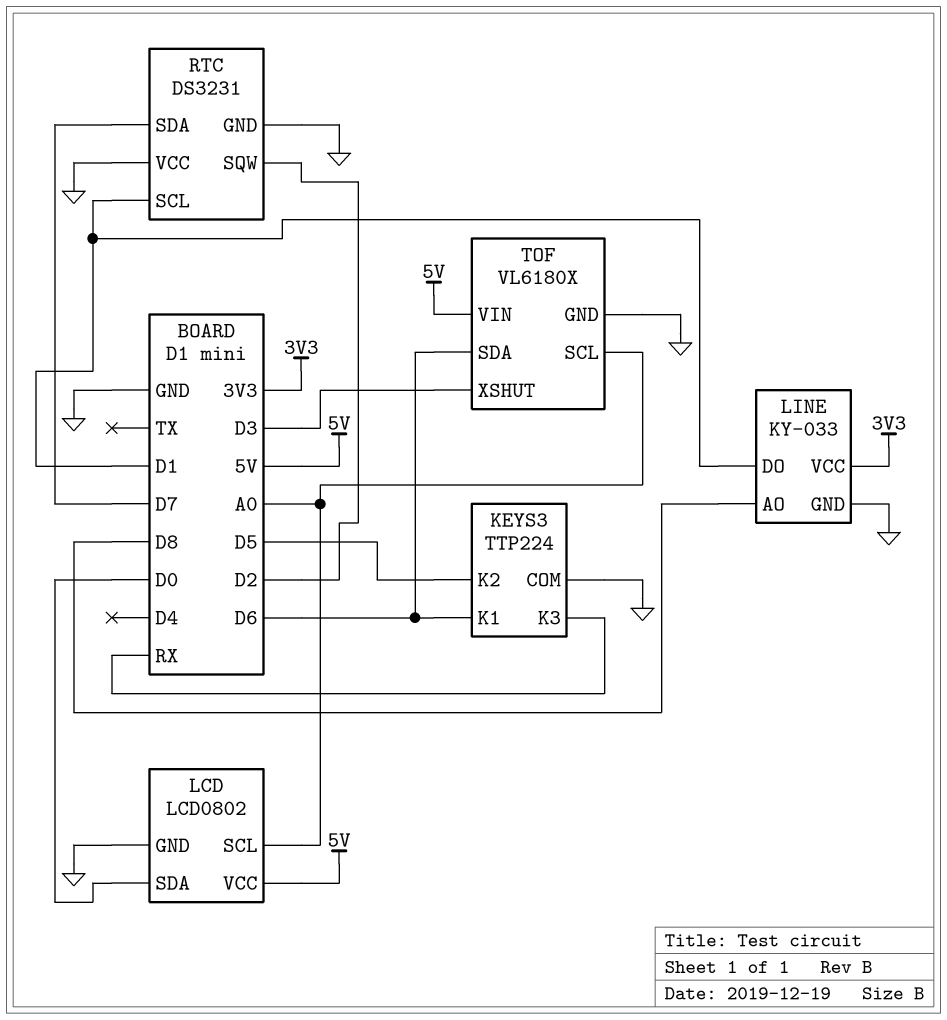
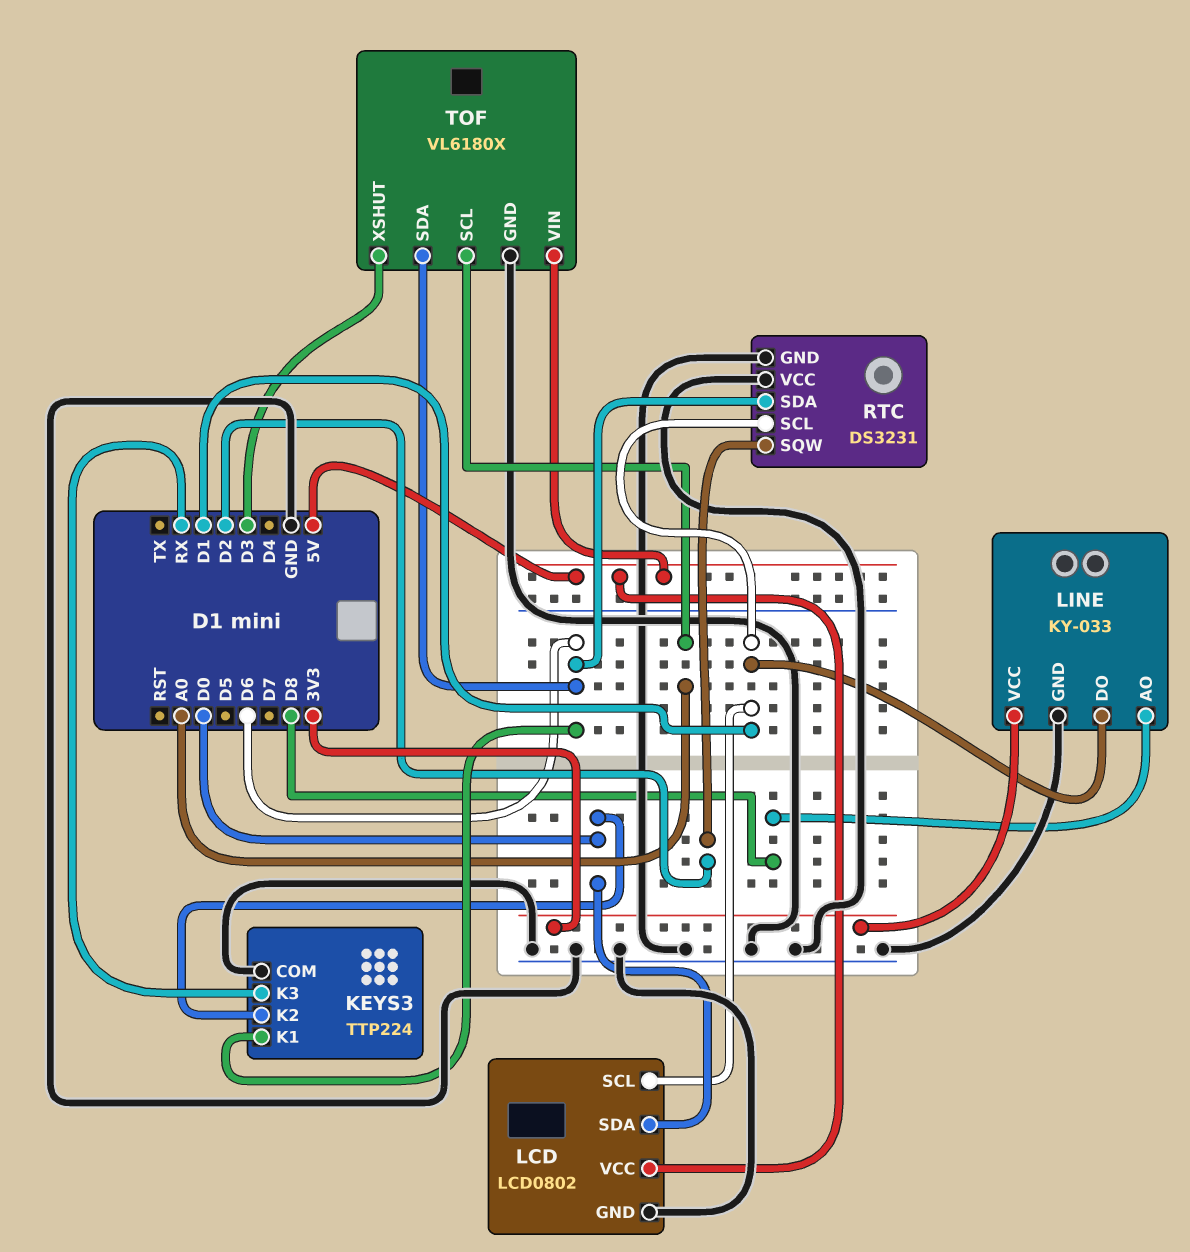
KEYS3 pin K2: D5 -> D0
LCD pin SCL: A0 -> D1
RTC pin SDA: D7 -> D6

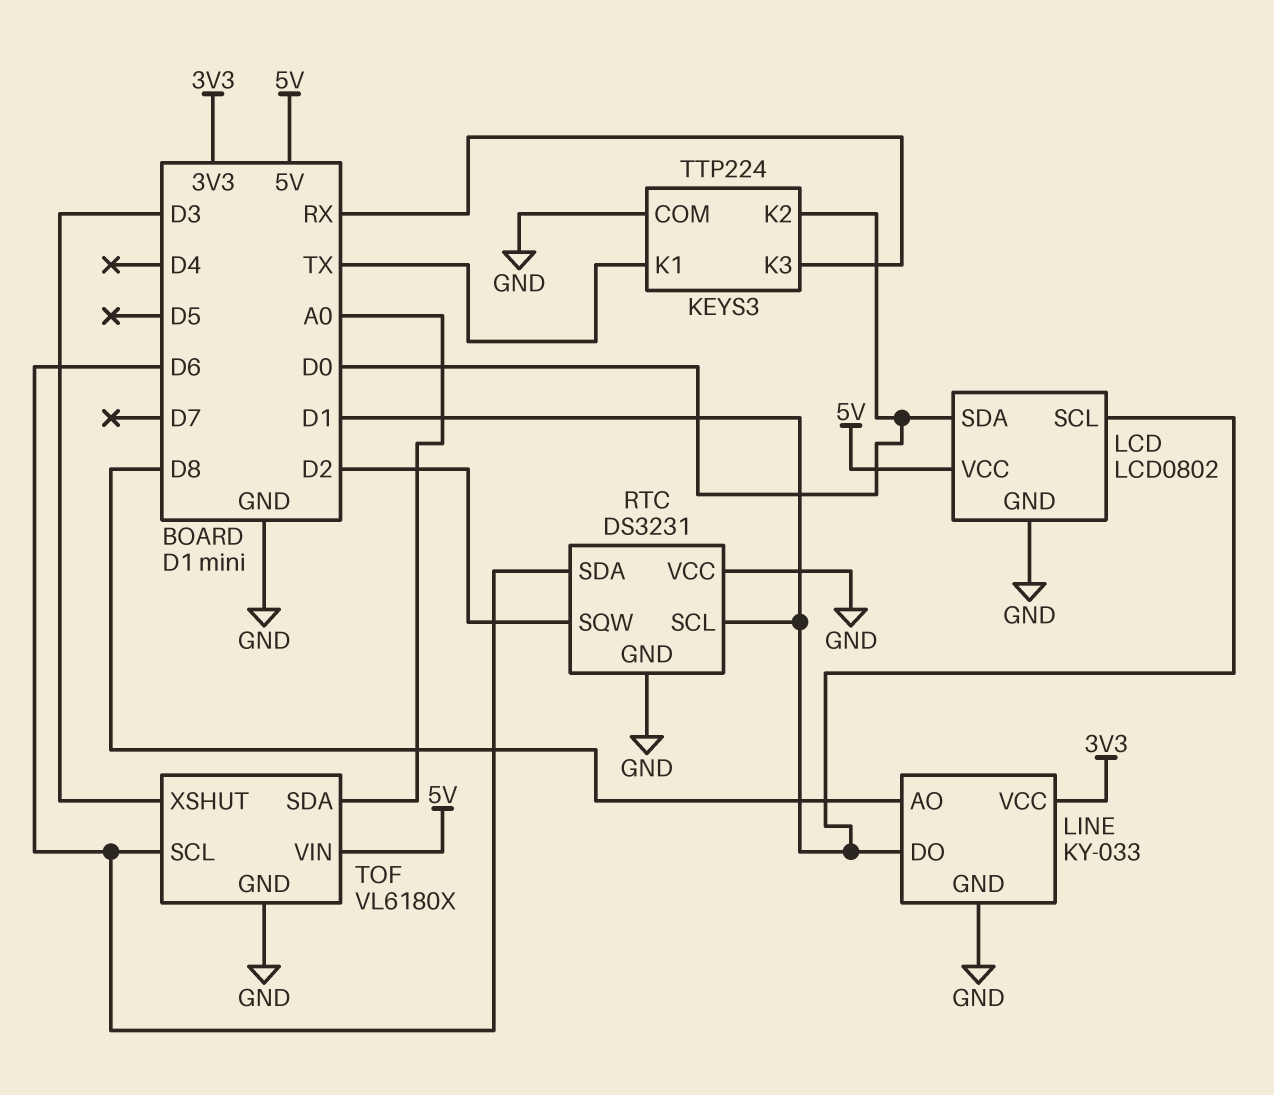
KEYS3 pin K1: D6 -> TX
TOF pin SCL: A0 -> D6
TOF pin SDA: D6 -> A0

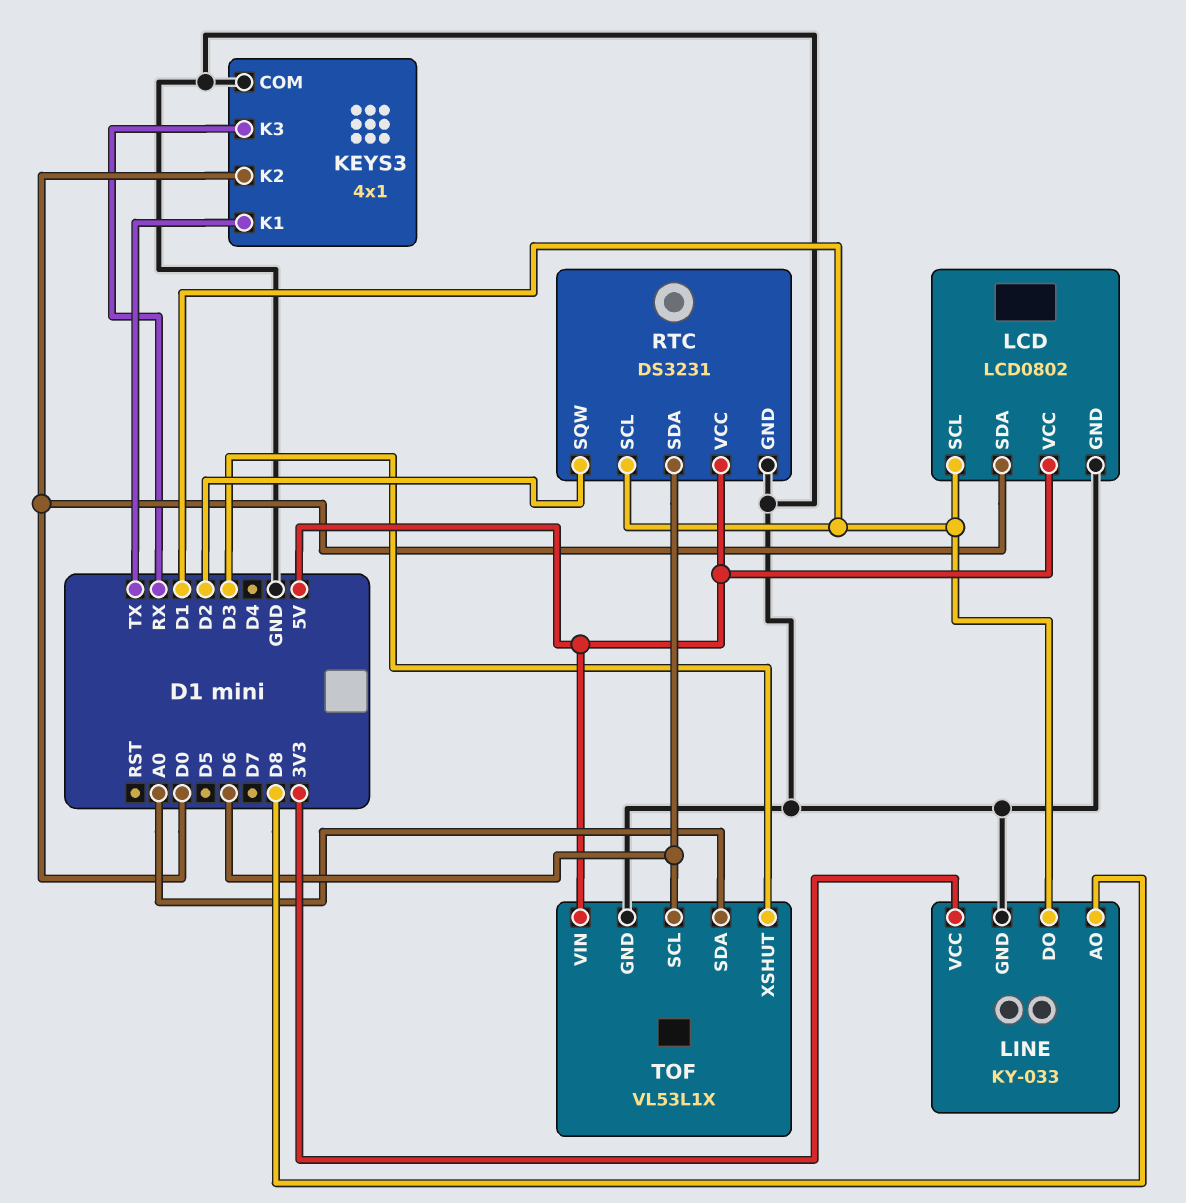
KEYS3: TTP224 -> 4x1
RTC pin VCC: GND -> 5V
TOF: VL6180X -> VL53L1X

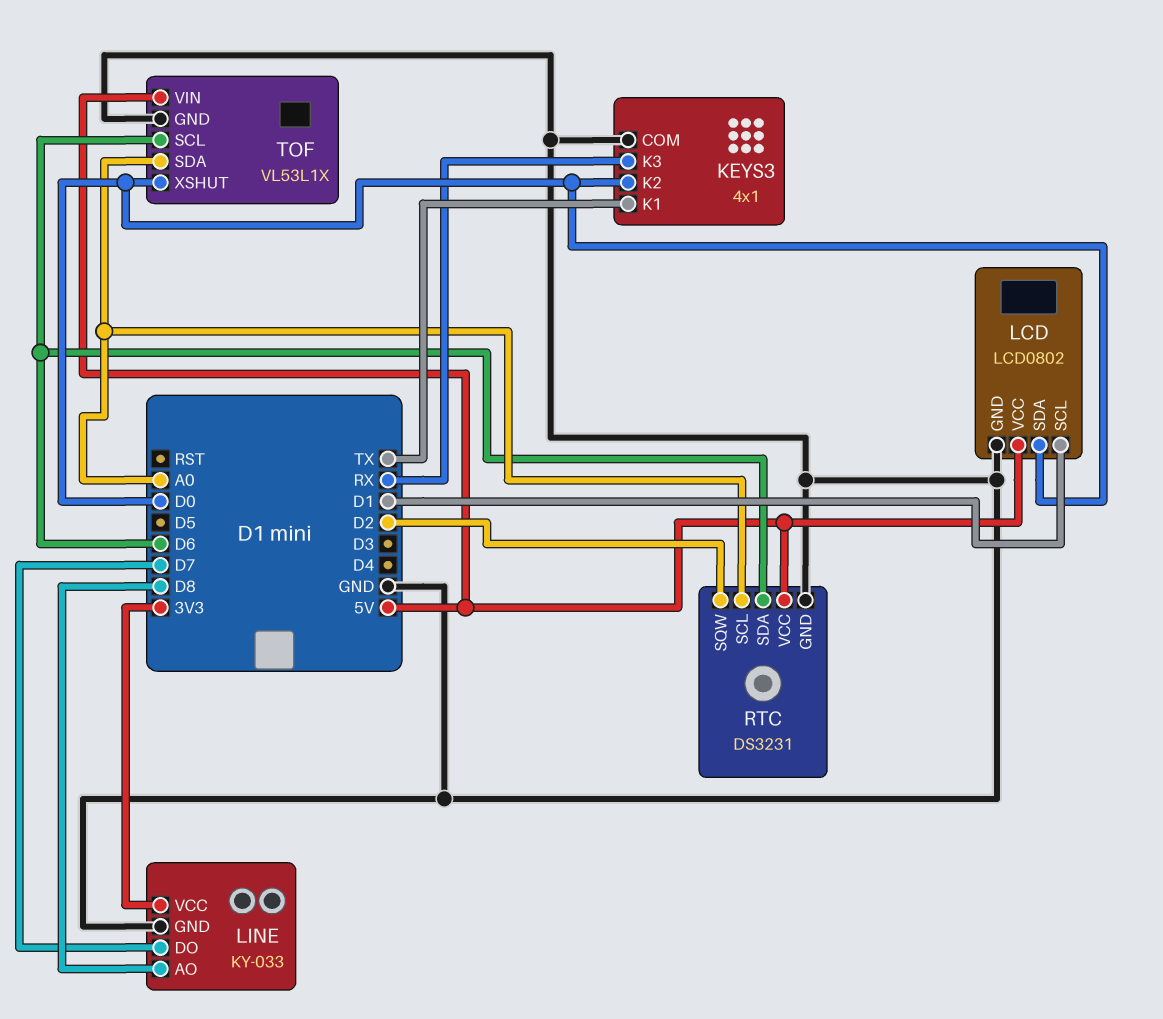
LINE pin DO: D1 -> D7
RTC pin SCL: D1 -> A0
TOF pin XSHUT: D3 -> D0

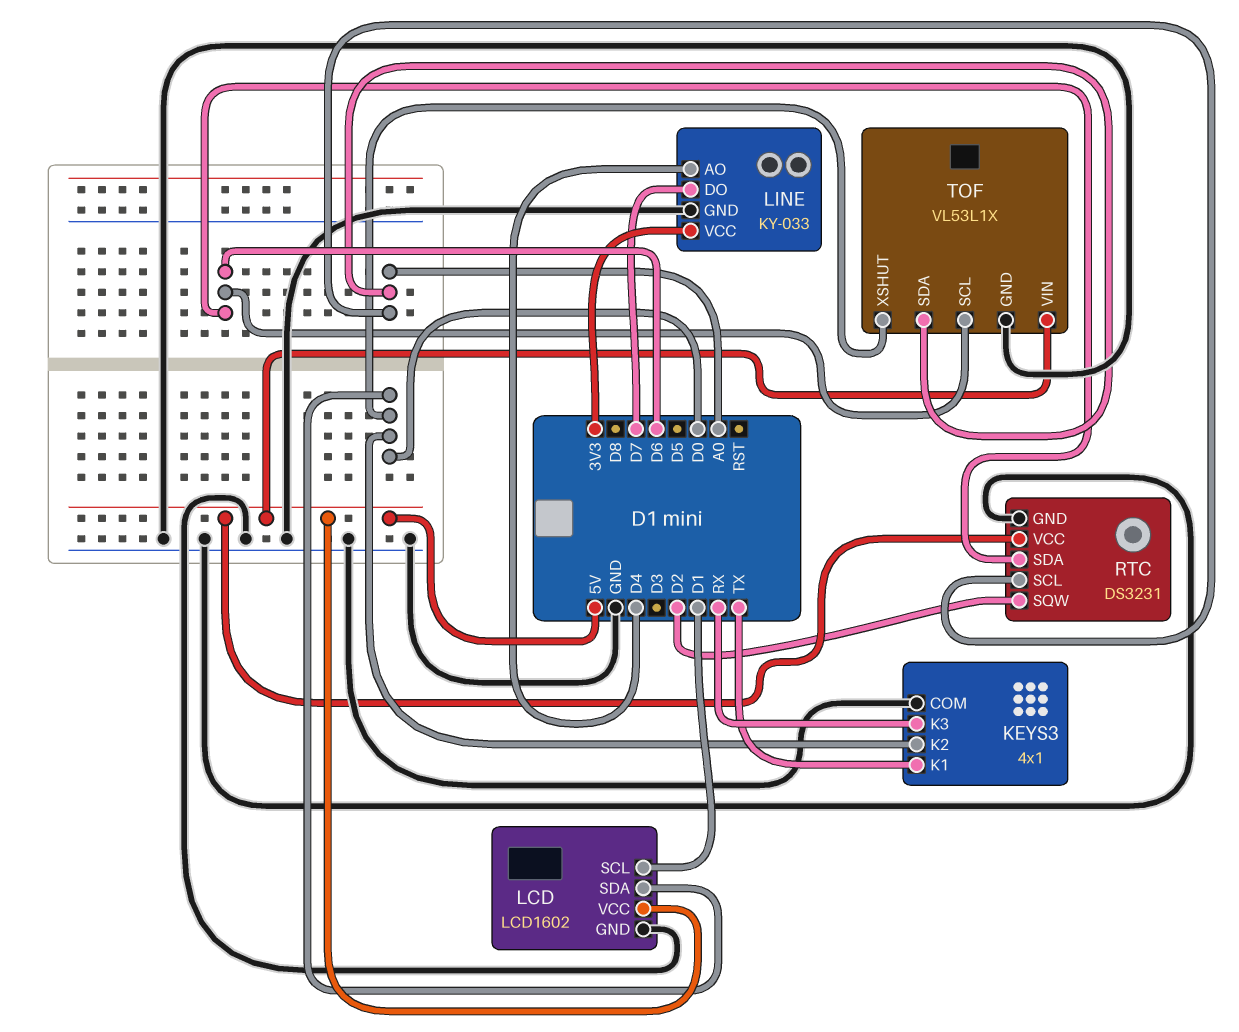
LCD: LCD0802 -> LCD1602
LINE pin AO: D8 -> D4

